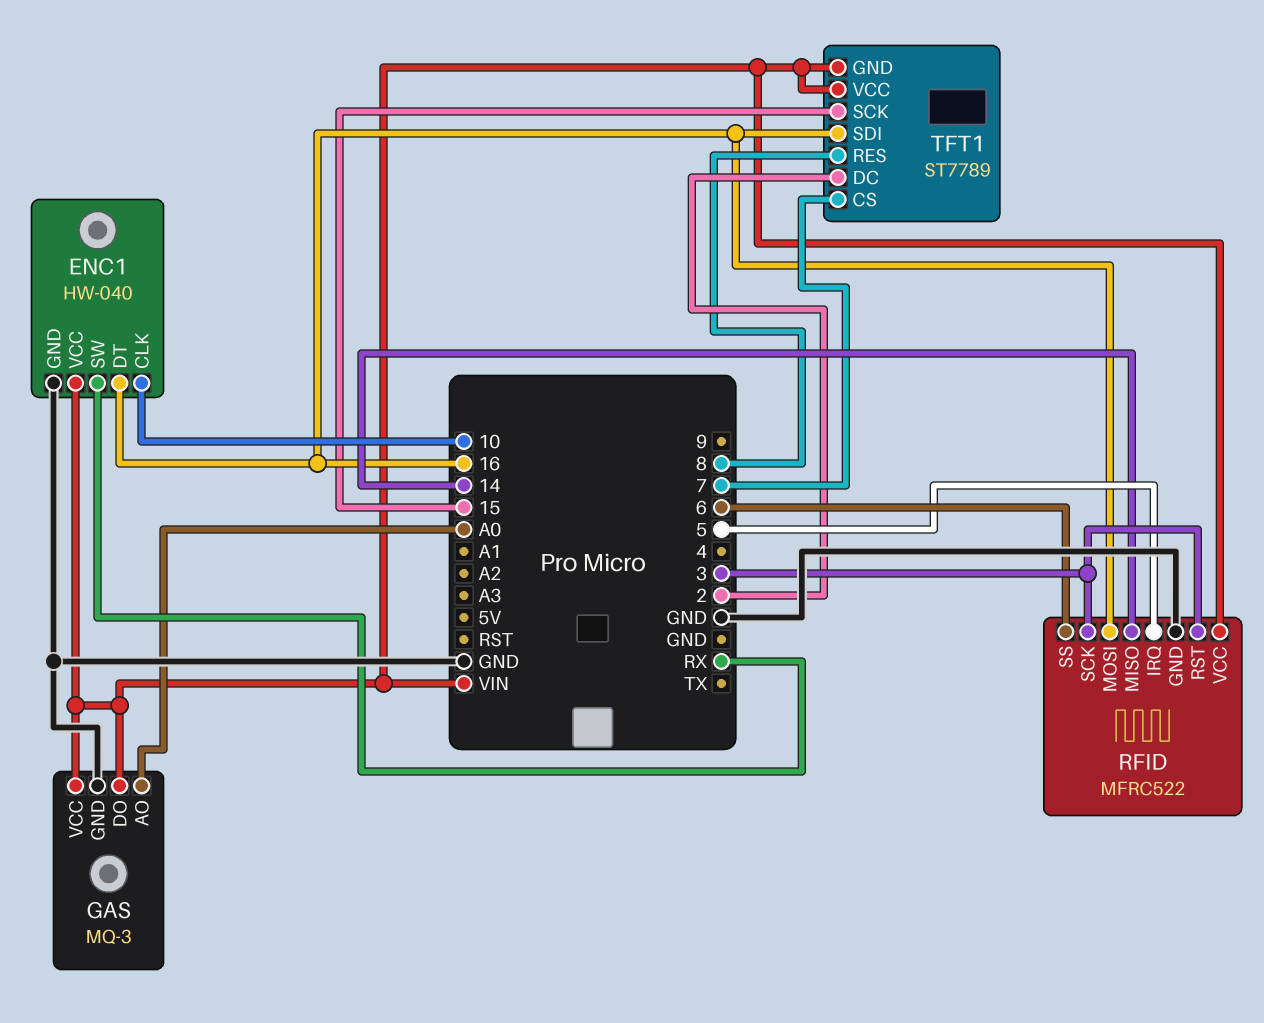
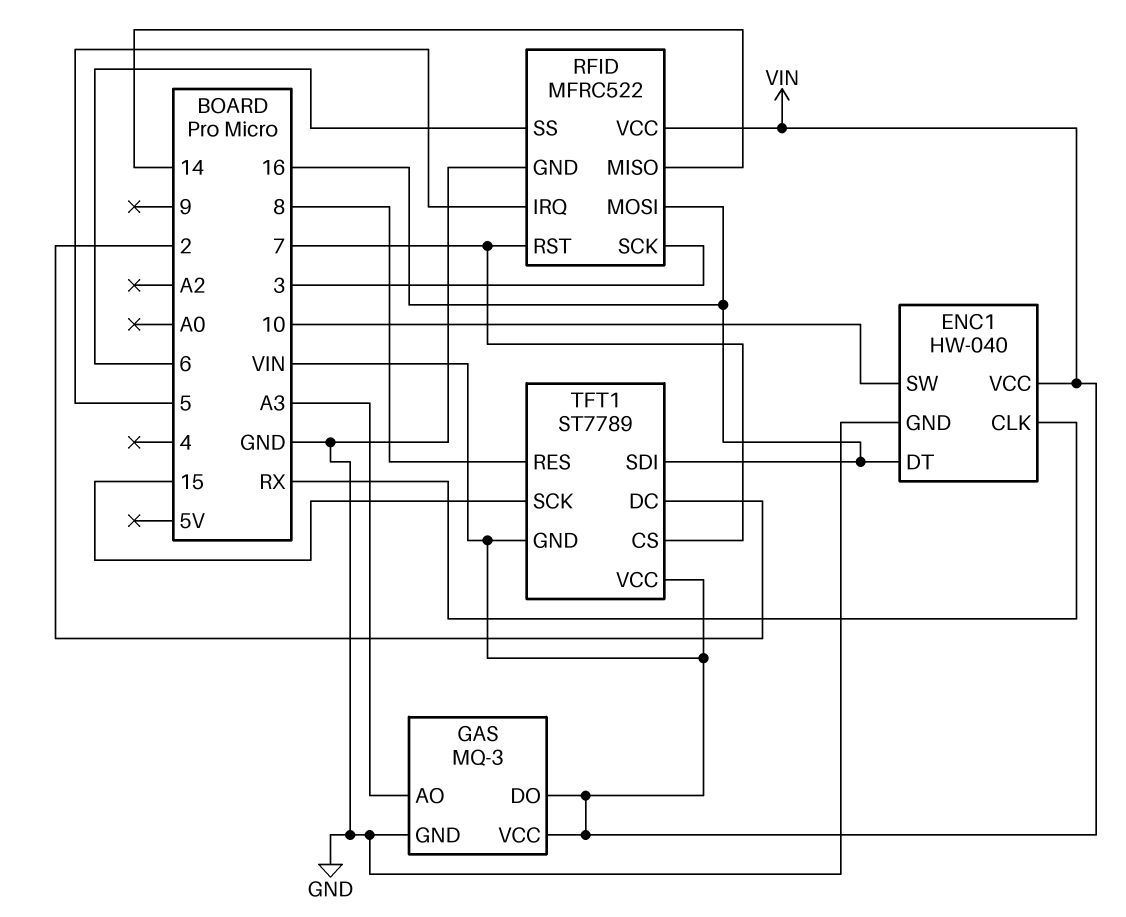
ENC1 pin CLK: 10 -> RX
ENC1 pin SW: RX -> 10
GAS pin AO: A0 -> A3
RFID pin RST: 3 -> 7

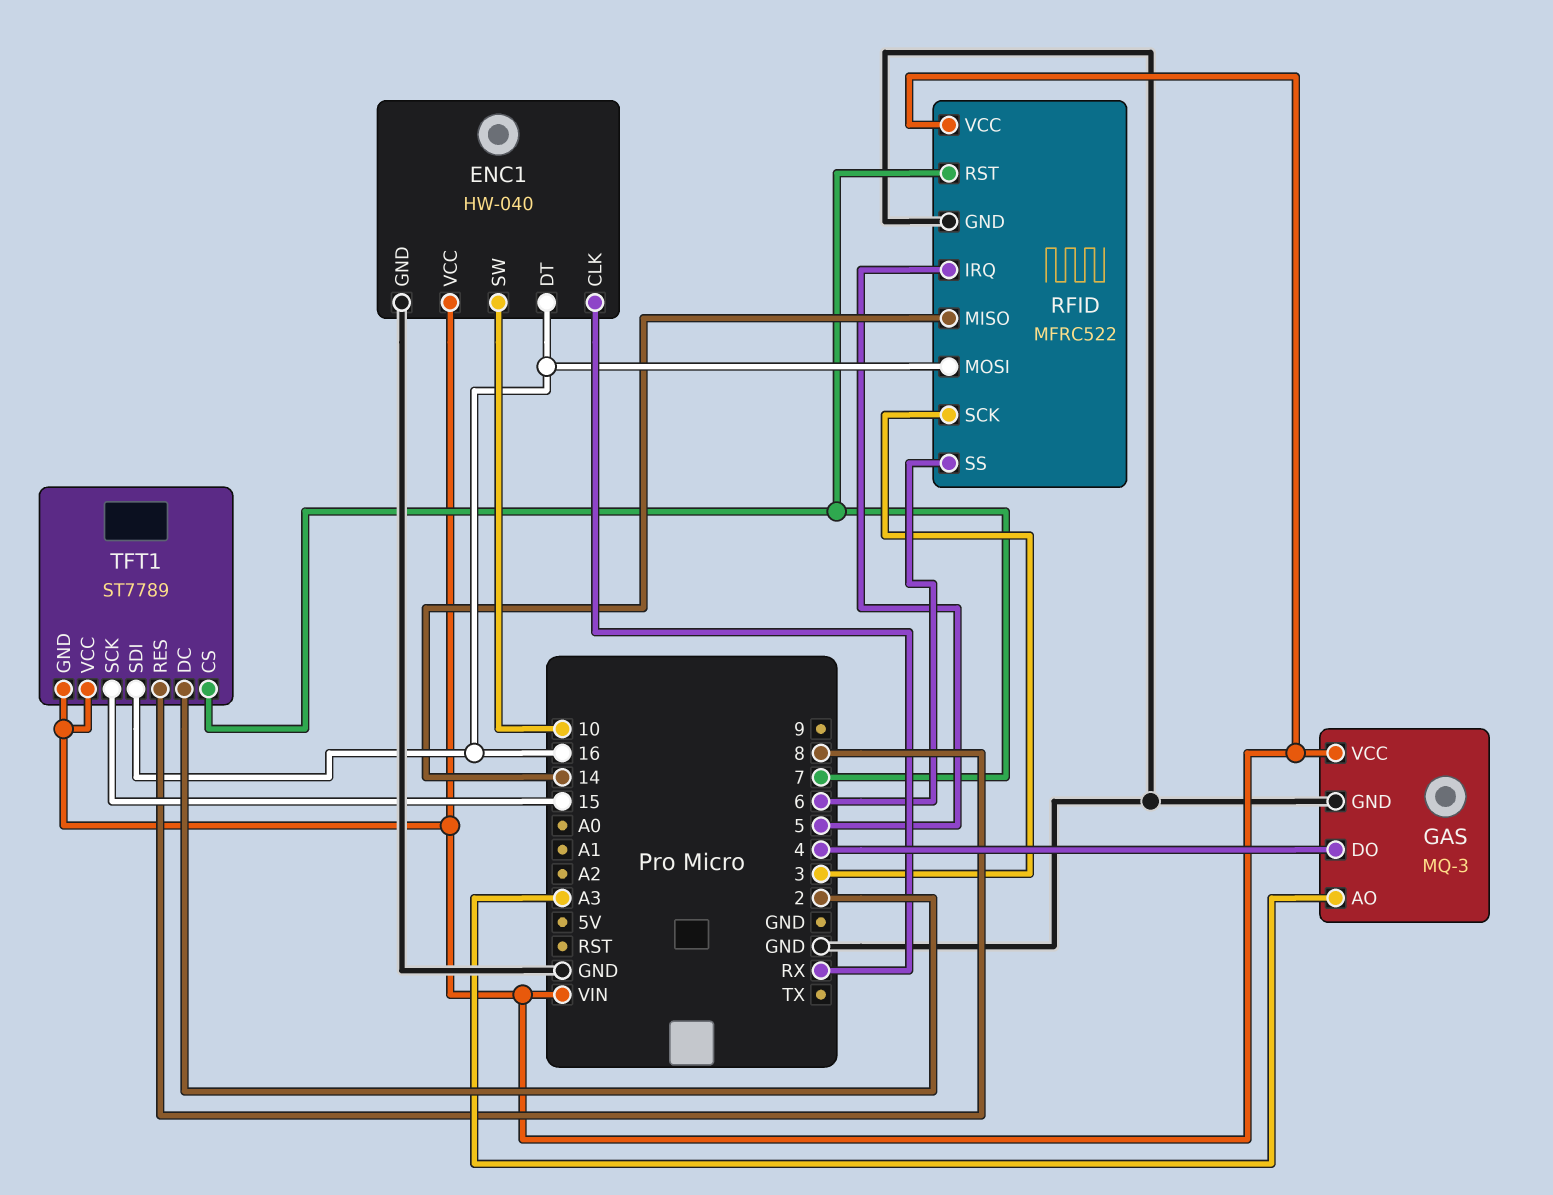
GAS pin DO: VIN -> 4

